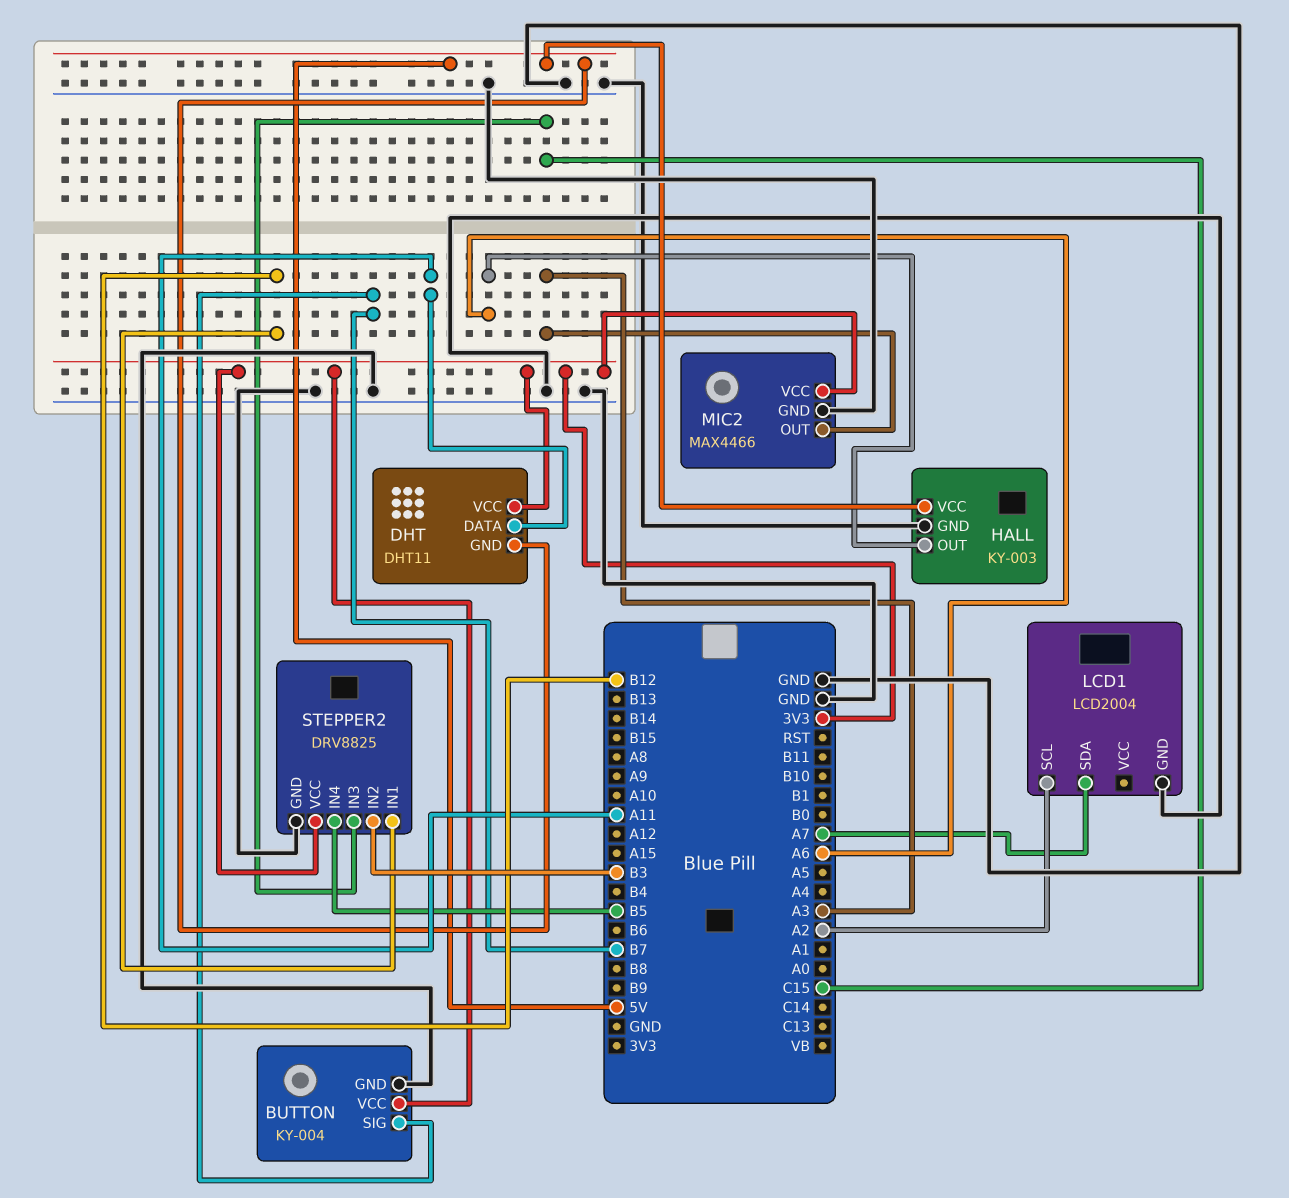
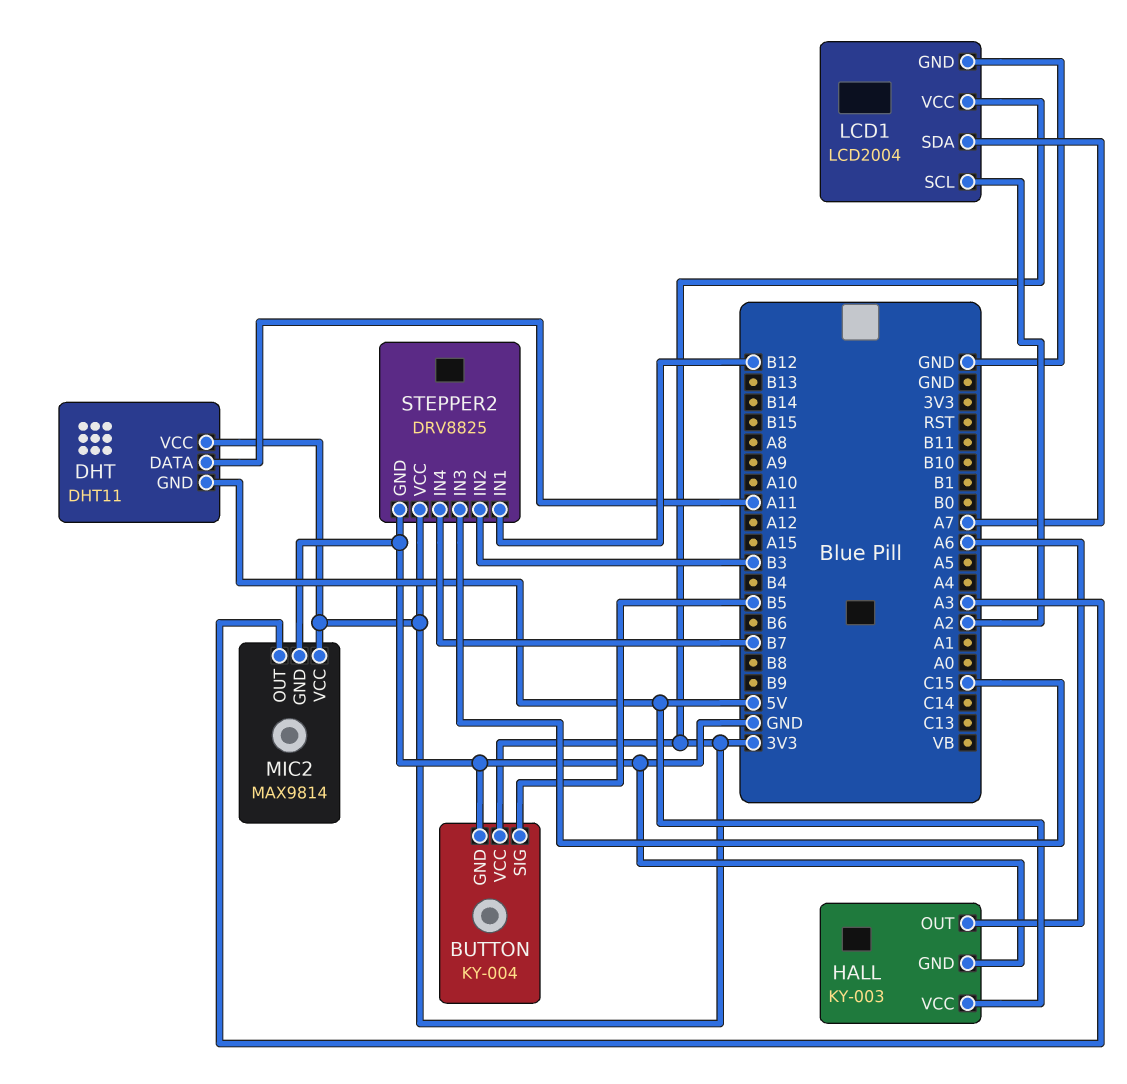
BUTTON pin SIG: B7 -> B5
LCD1 pin VCC: none -> 3V3
MIC2: MAX4466 -> MAX9814
STEPPER2 pin IN4: B5 -> B7

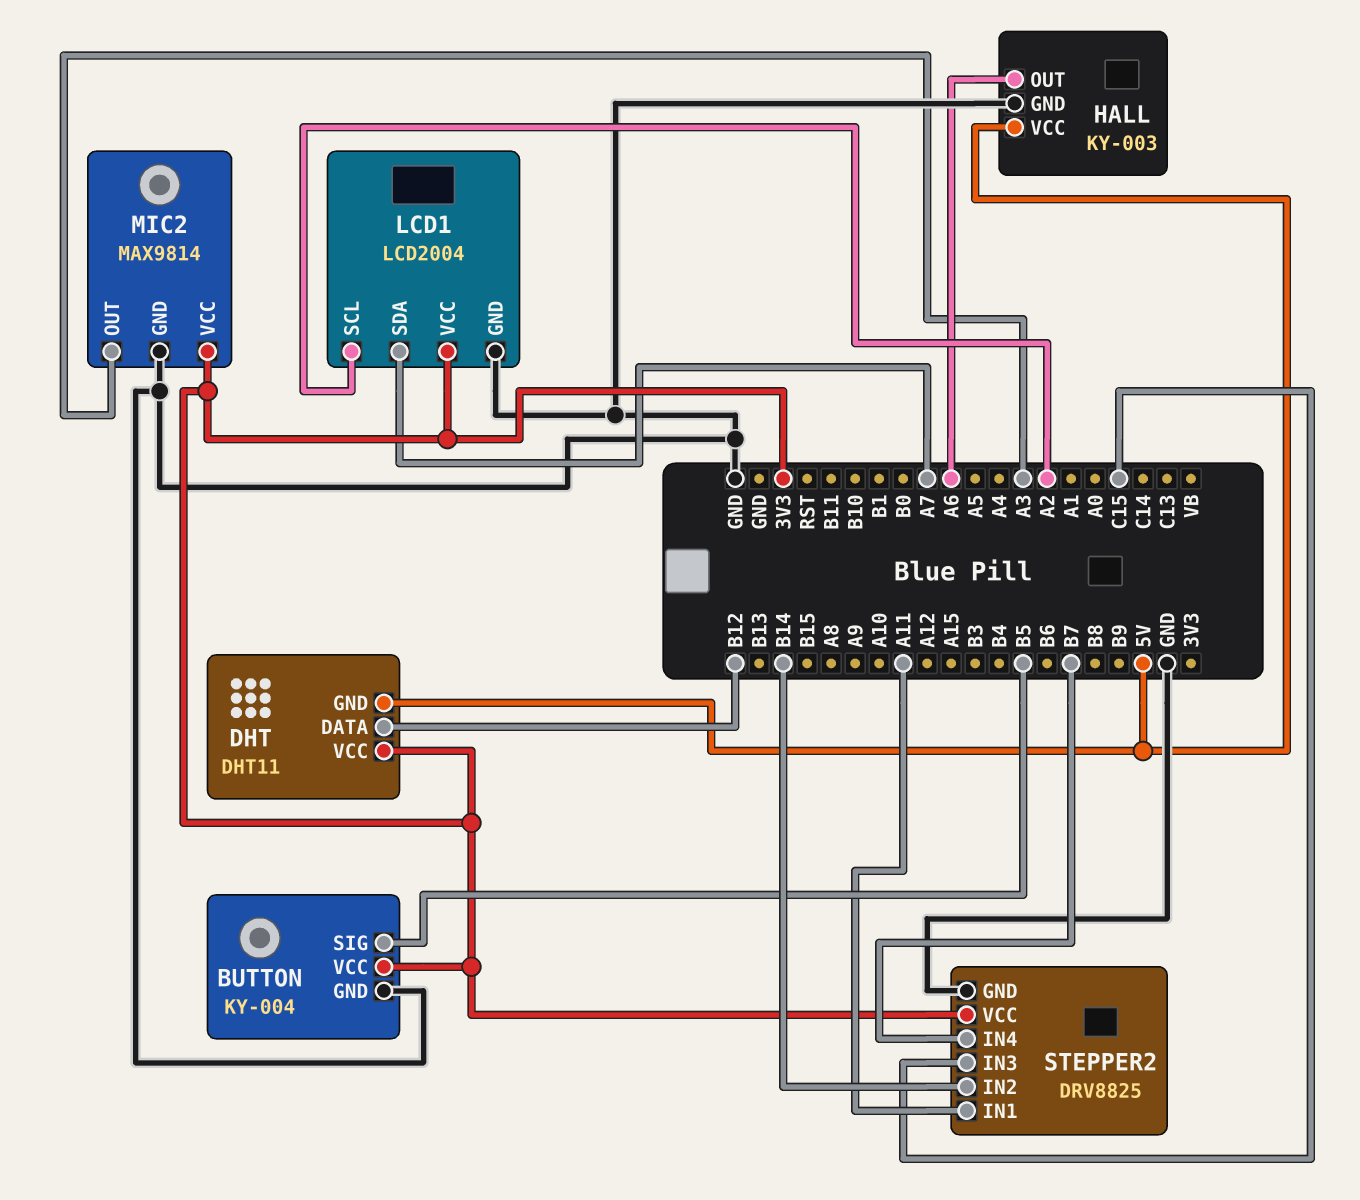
DHT pin DATA: A11 -> B12
STEPPER2 pin IN1: B12 -> A11
STEPPER2 pin IN2: B3 -> B14

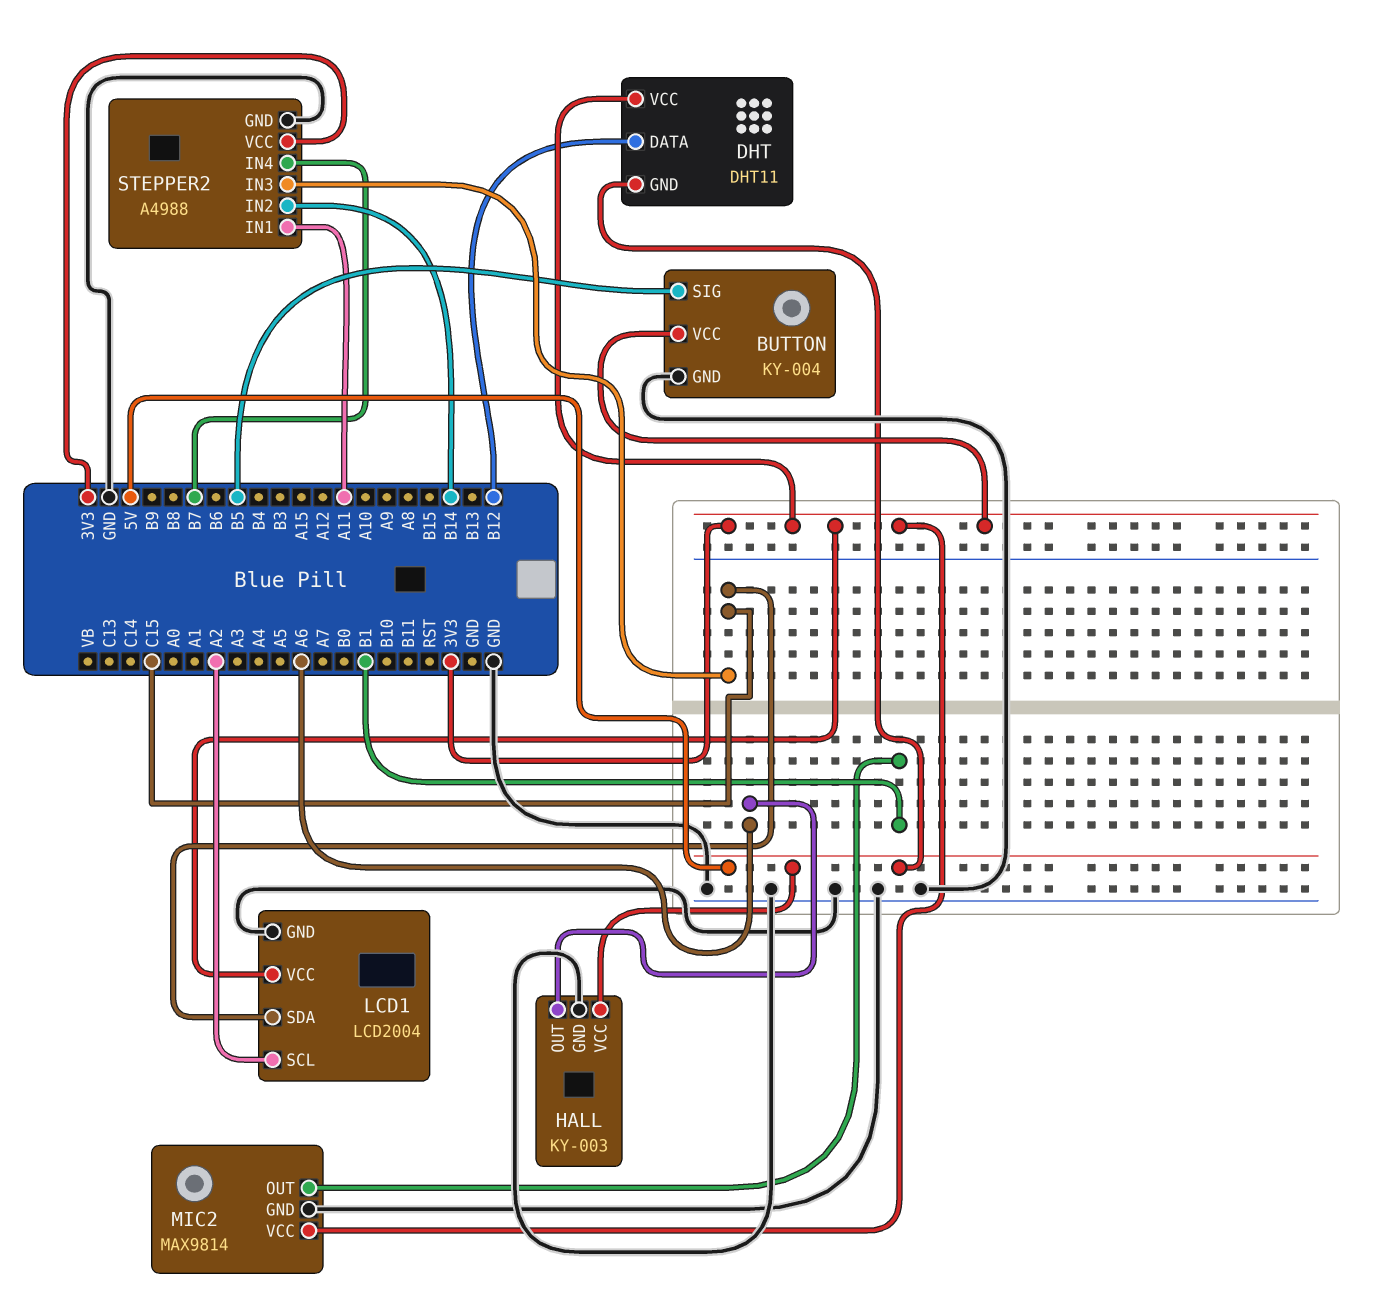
LCD1 pin SDA: A7 -> C15
MIC2 pin OUT: A3 -> B1
STEPPER2: DRV8825 -> A4988

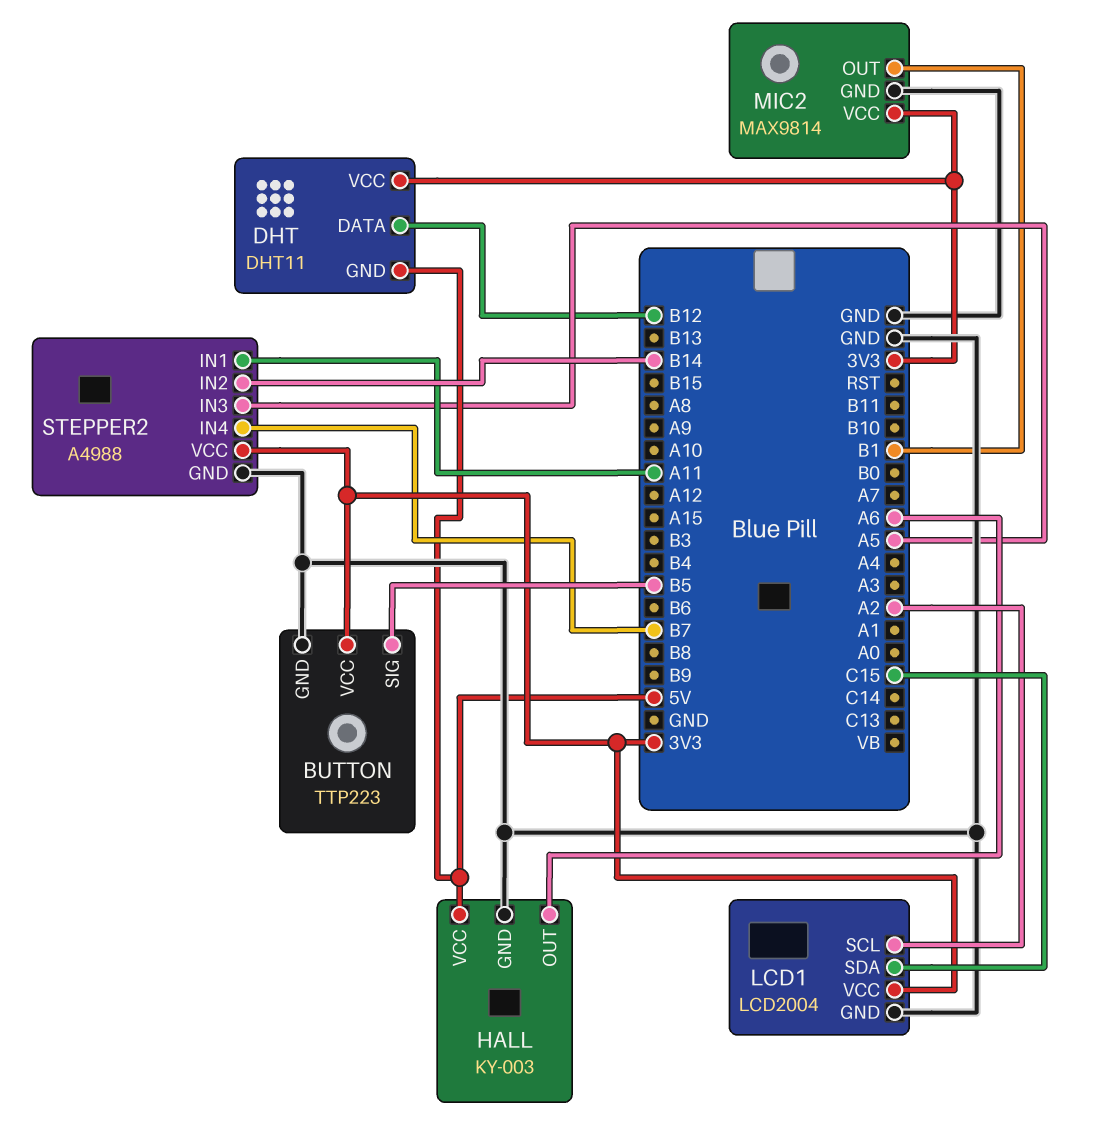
BUTTON: KY-004 -> TTP223
STEPPER2 pin IN3: C15 -> A5

